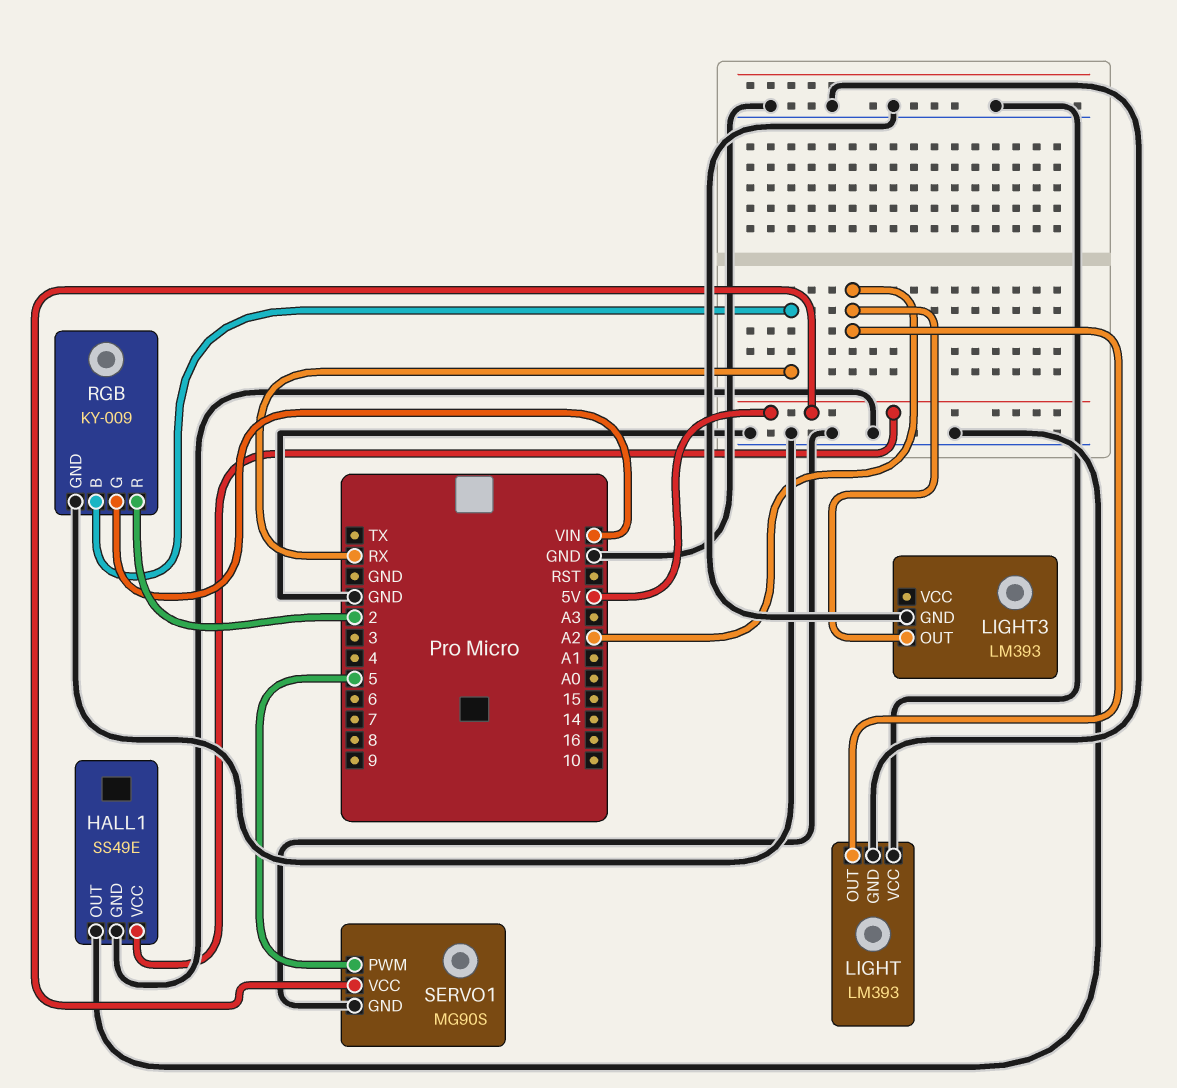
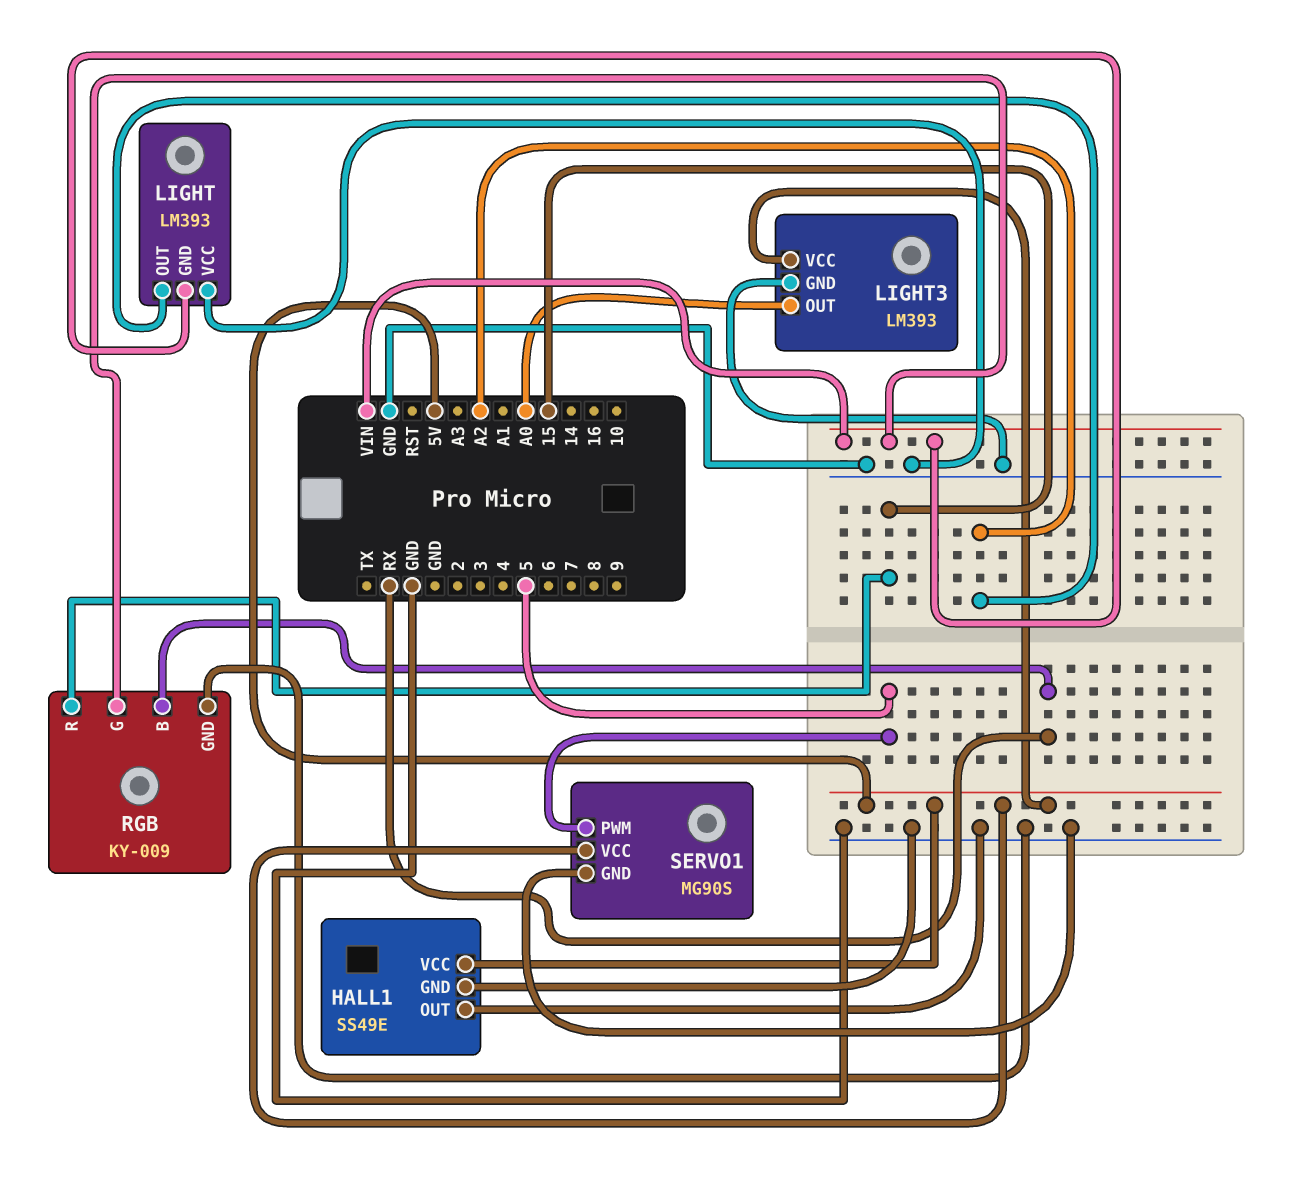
LIGHT pin GND: GND -> VIN
LIGHT3 pin OUT: A2 -> A0
LIGHT3 pin VCC: none -> 5V
RGB pin R: 2 -> 15

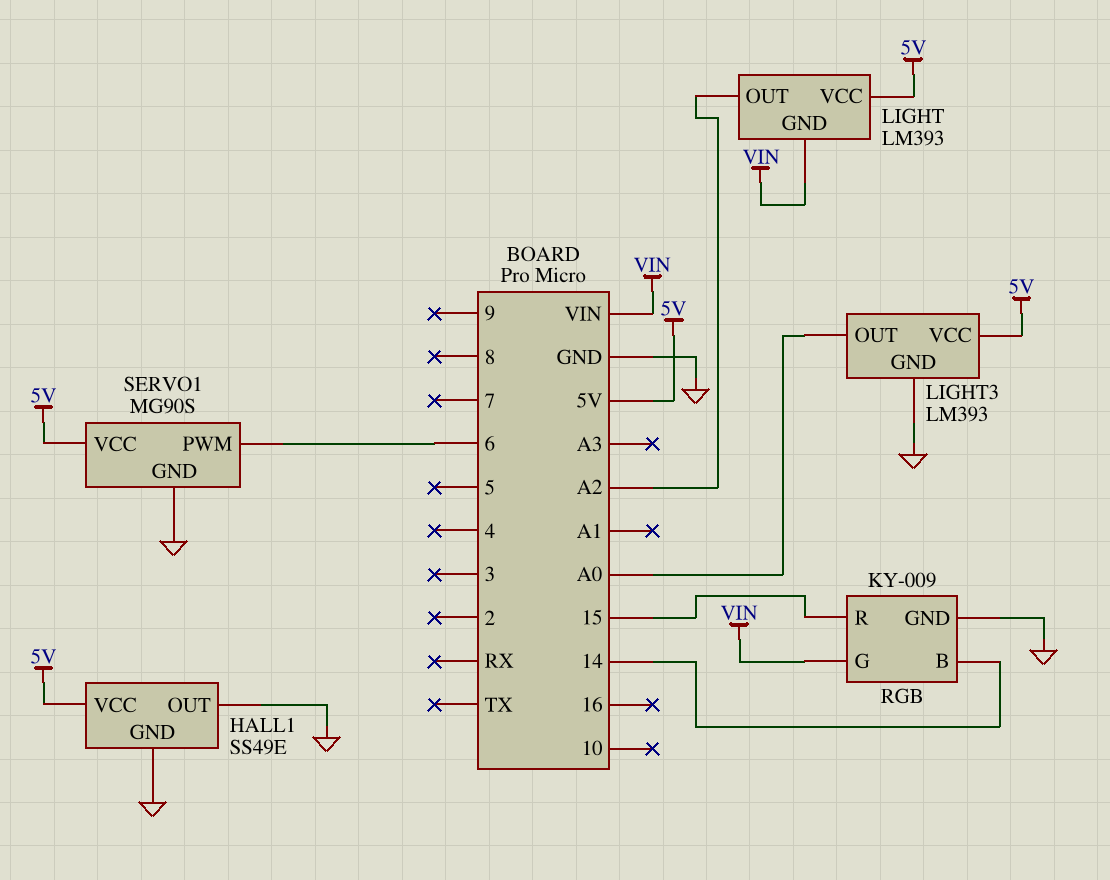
LIGHT pin VCC: GND -> 5V
RGB pin B: RX -> 14
SERVO1 pin PWM: 5 -> 6

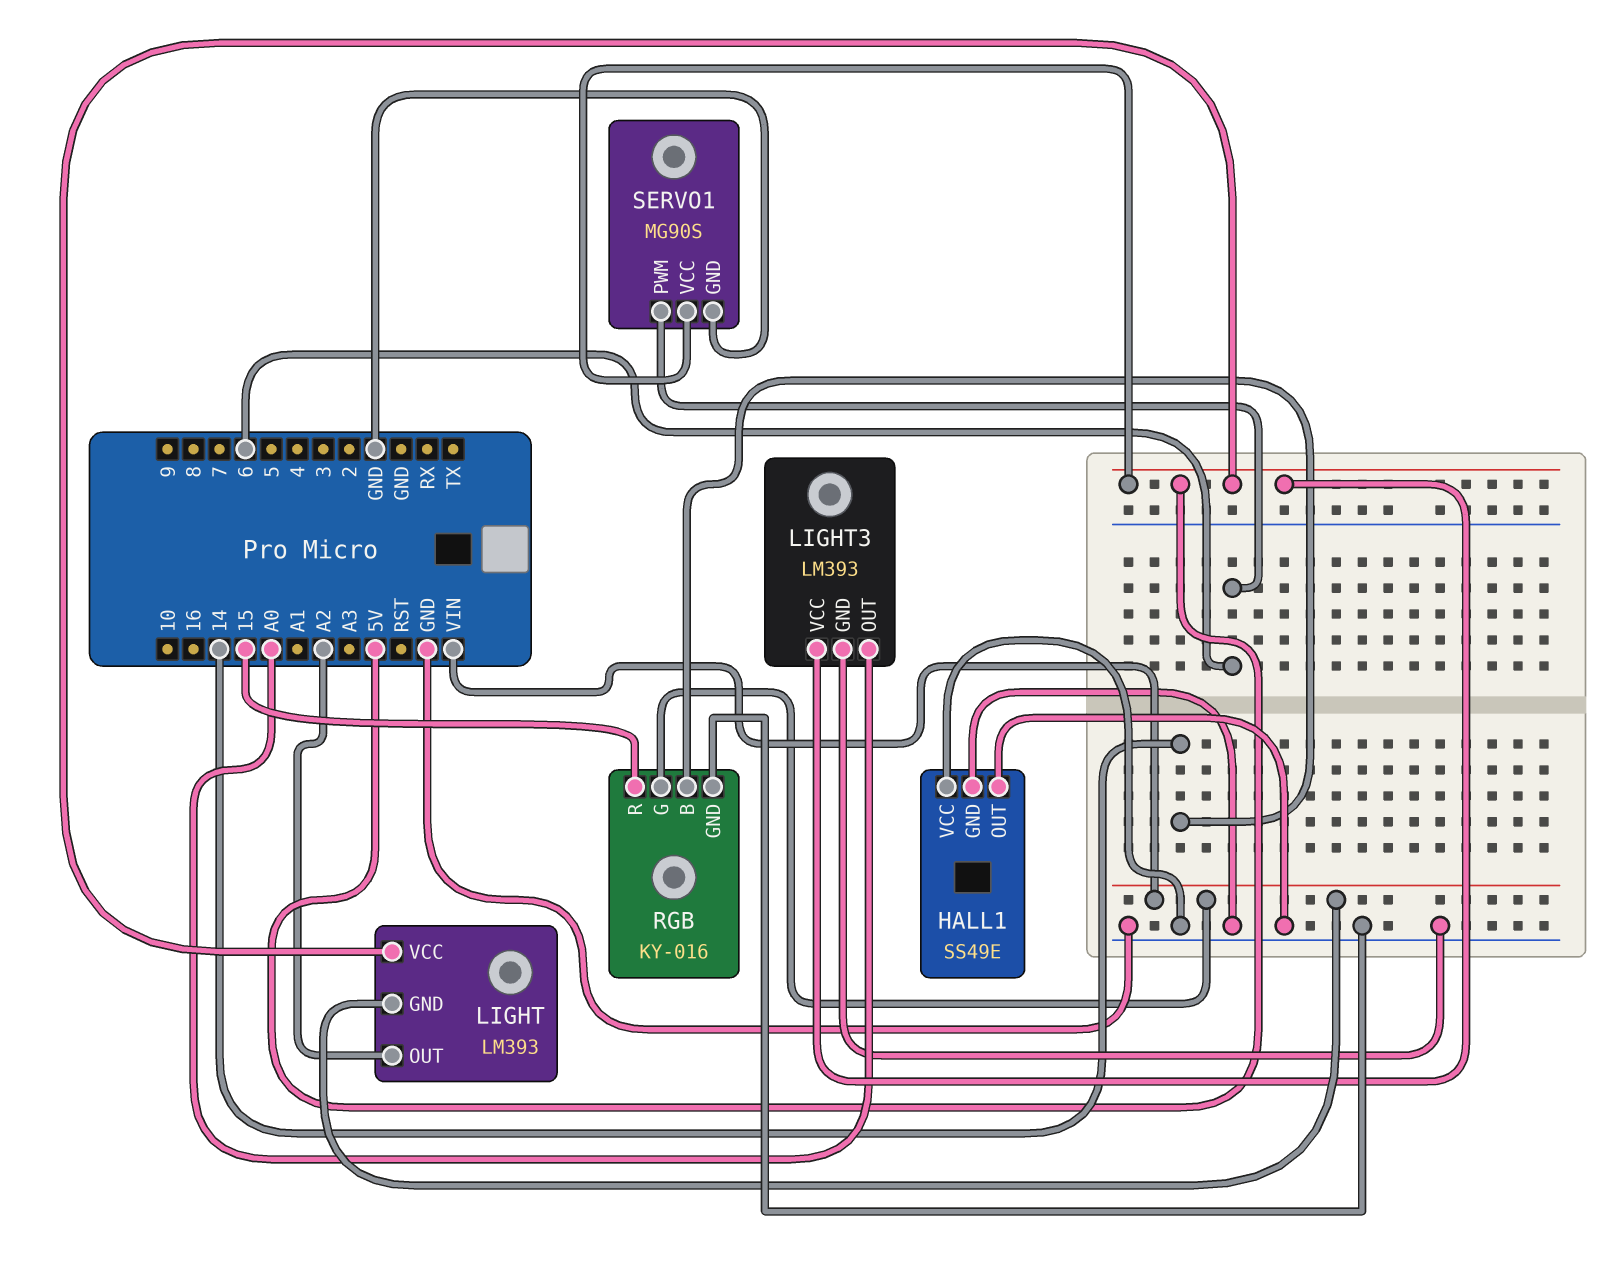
HALL1 pin VCC: 5V -> GND
RGB: KY-009 -> KY-016

